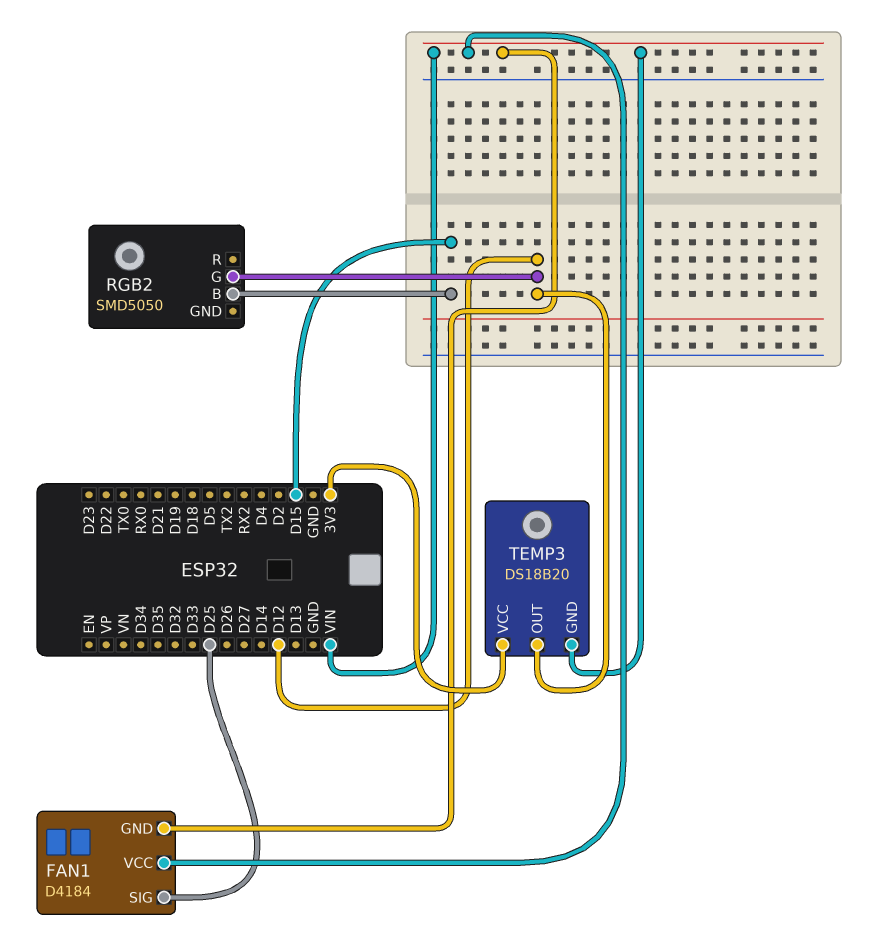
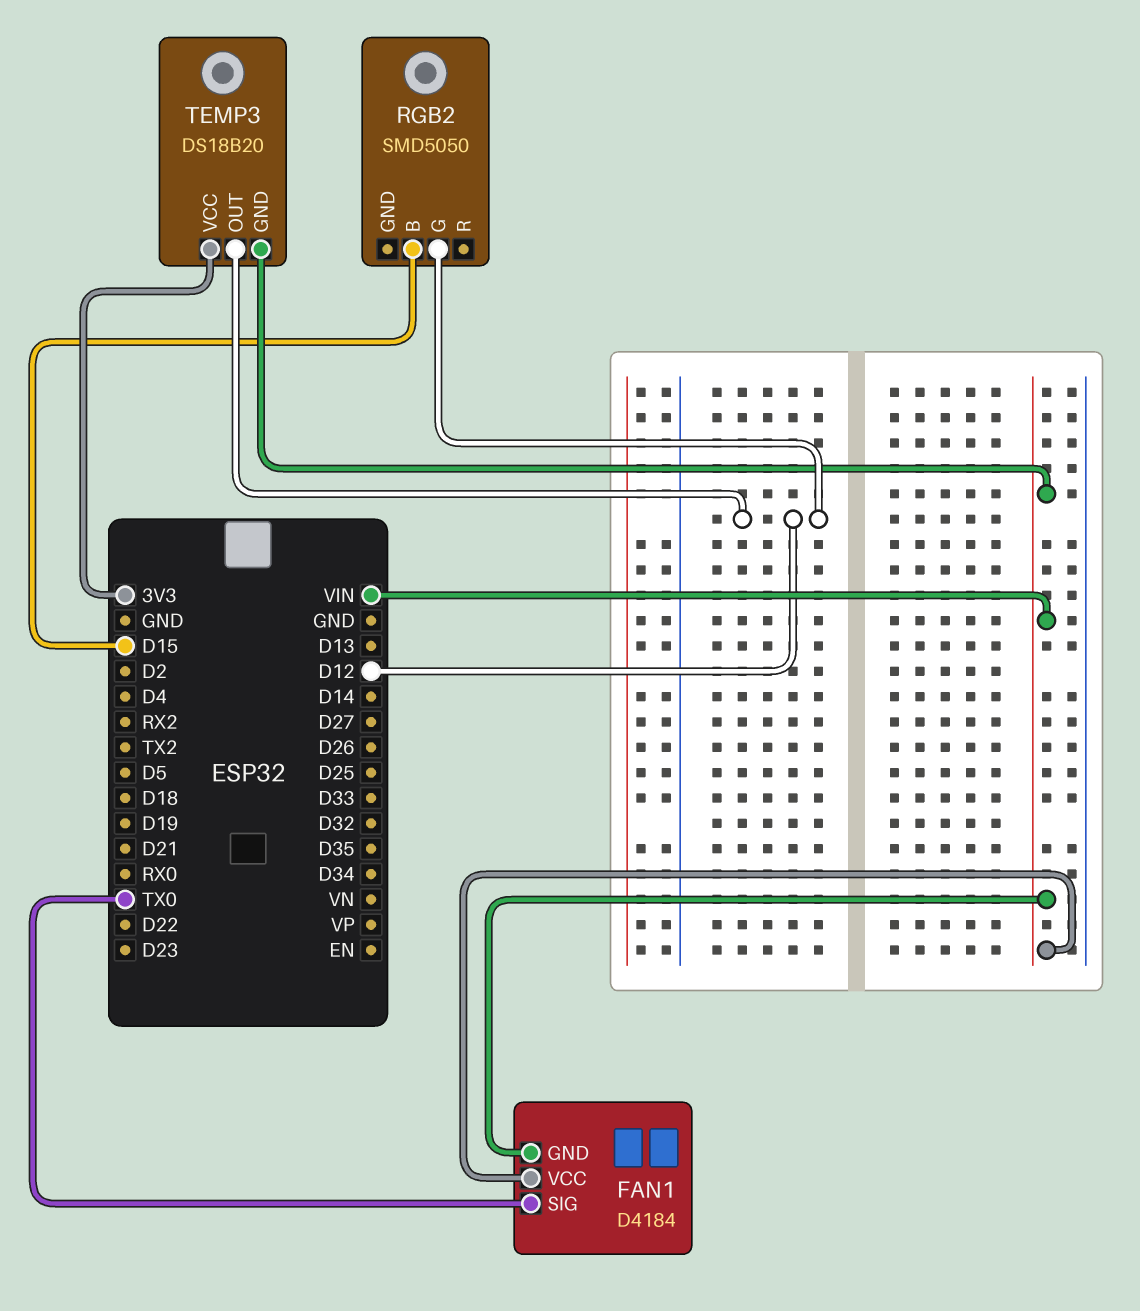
FAN1 pin SIG: D25 -> TX0

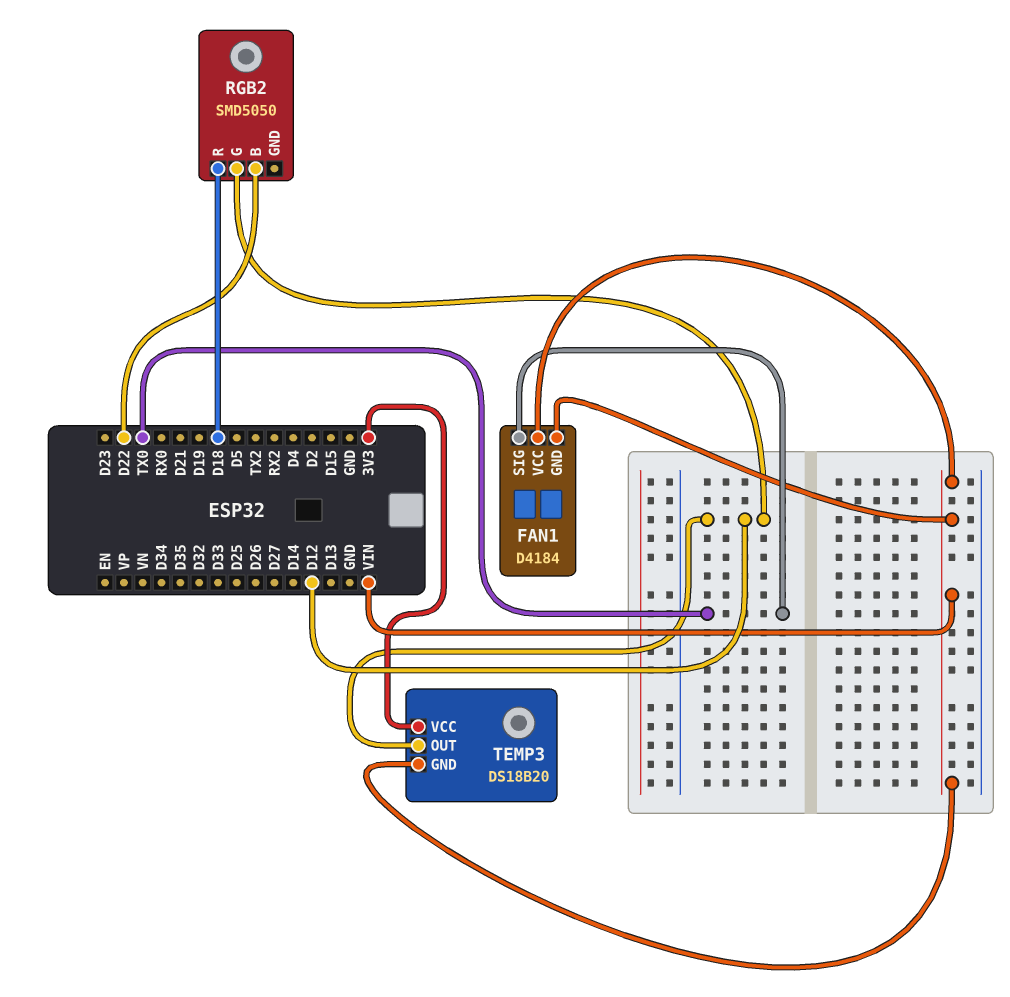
RGB2 pin B: D15 -> D22
RGB2 pin R: none -> D18

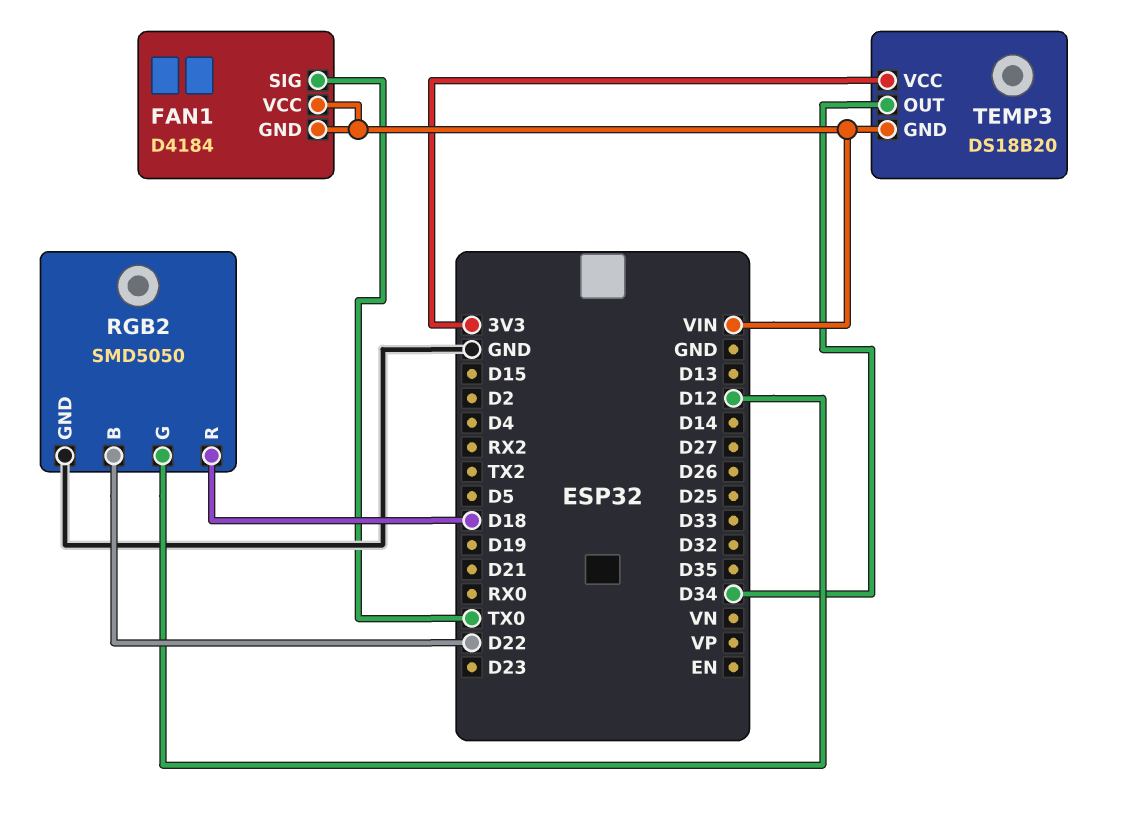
RGB2 pin GND: none -> GND
TEMP3 pin OUT: D12 -> D34

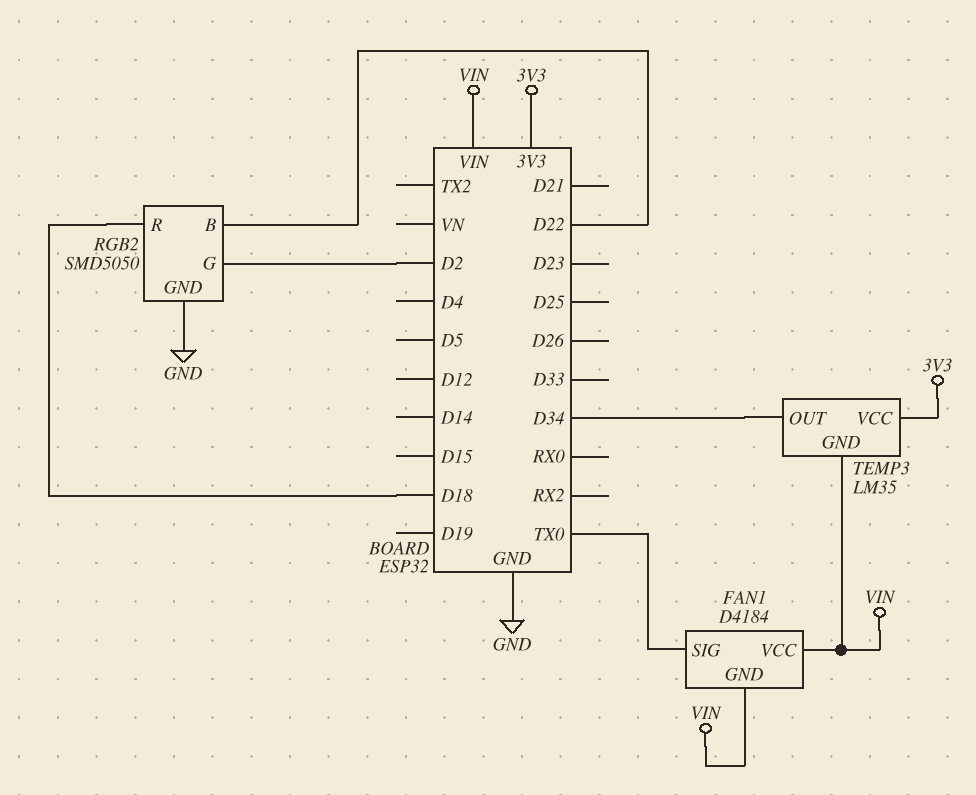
RGB2 pin G: D12 -> D2
TEMP3: DS18B20 -> LM35

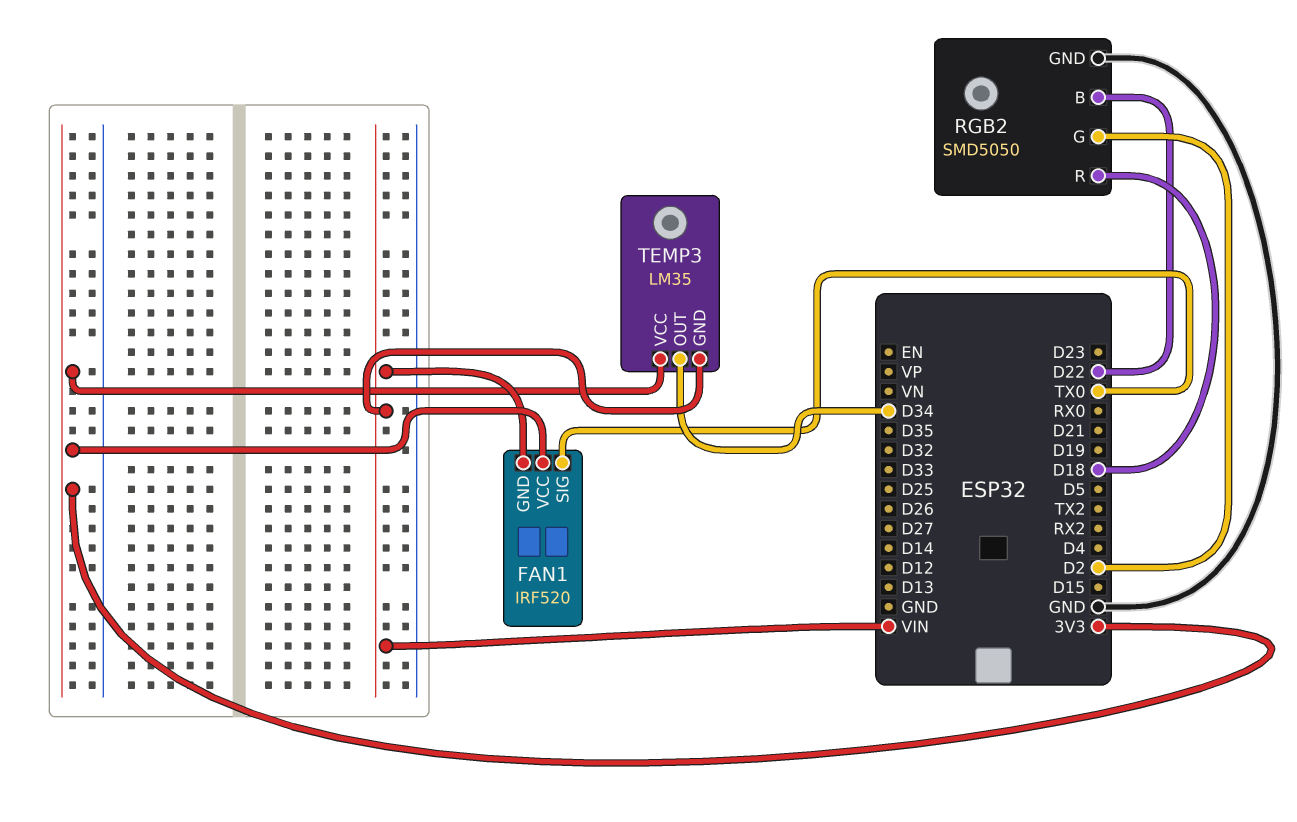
FAN1: D4184 -> IRF520
FAN1 pin VCC: VIN -> 3V3

